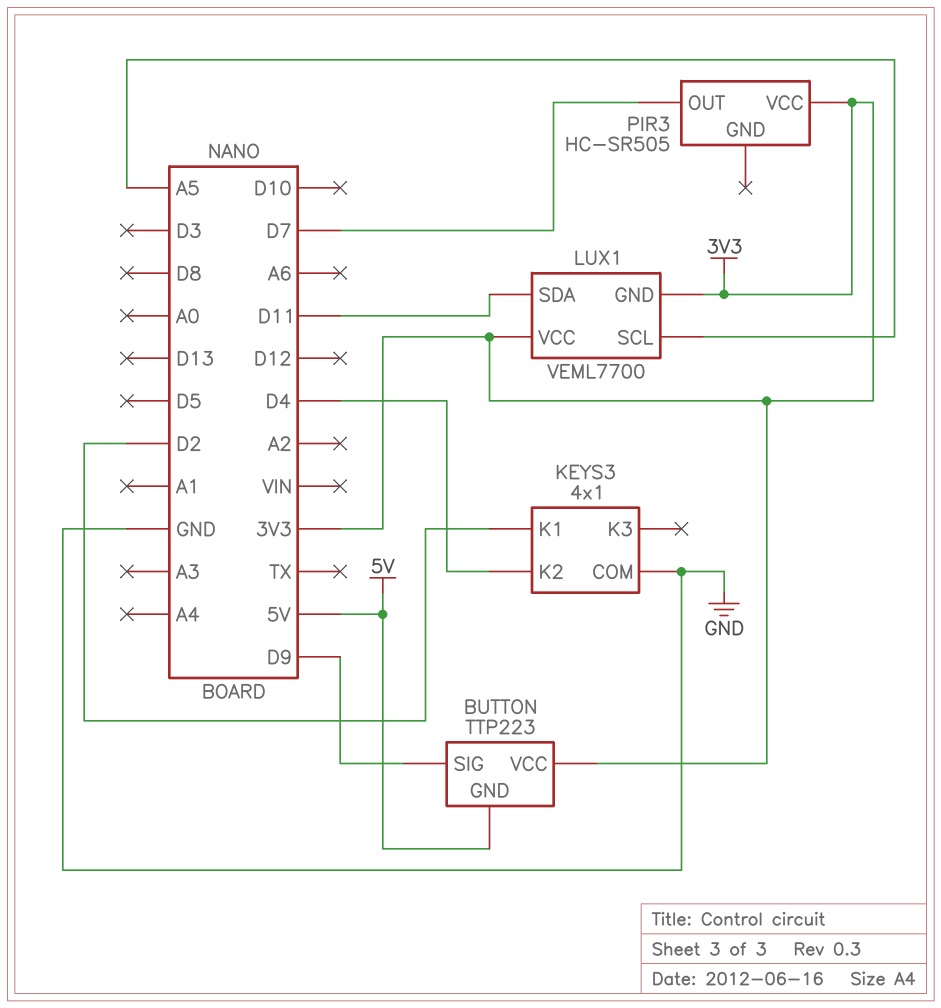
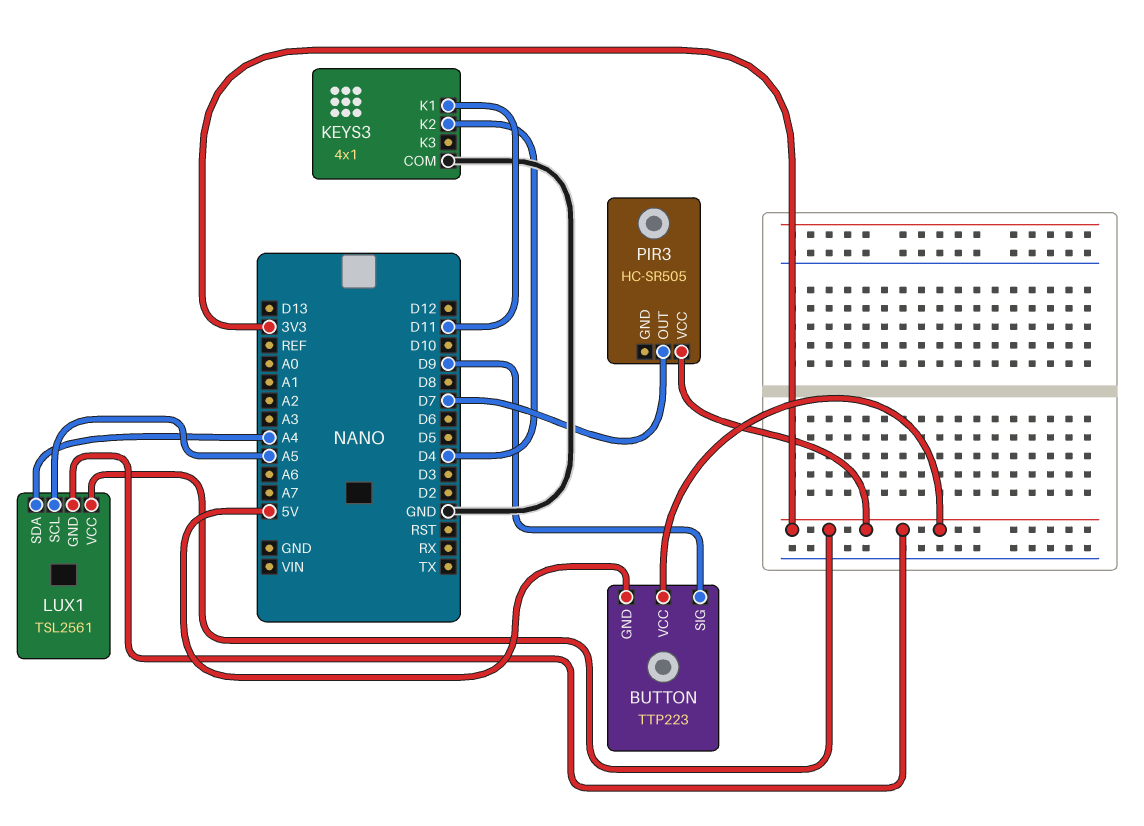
KEYS3 pin K1: D2 -> D11
LUX1: VEML7700 -> TSL2561
LUX1 pin SDA: D11 -> A4

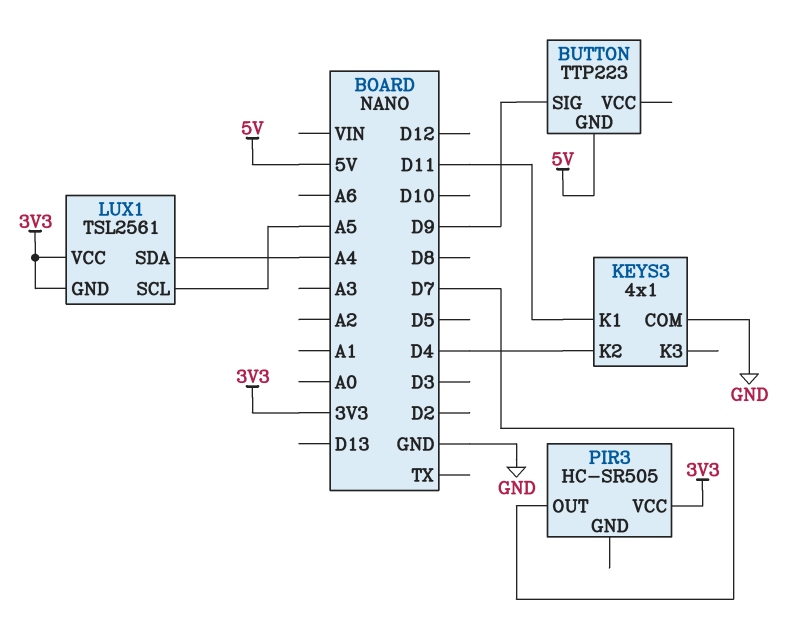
BUTTON pin VCC: 3V3 -> none

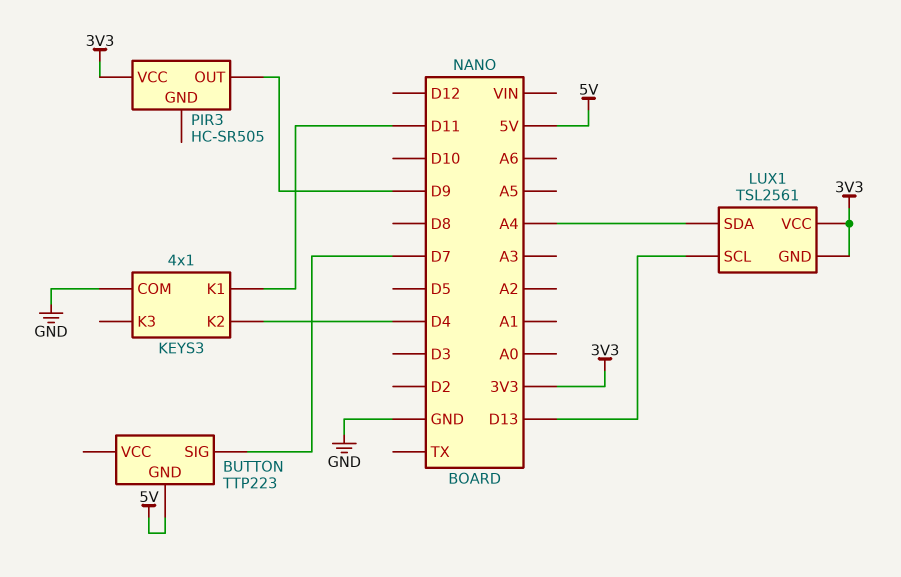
BUTTON pin SIG: D9 -> D7
LUX1 pin SCL: A5 -> D13
PIR3 pin OUT: D7 -> D9

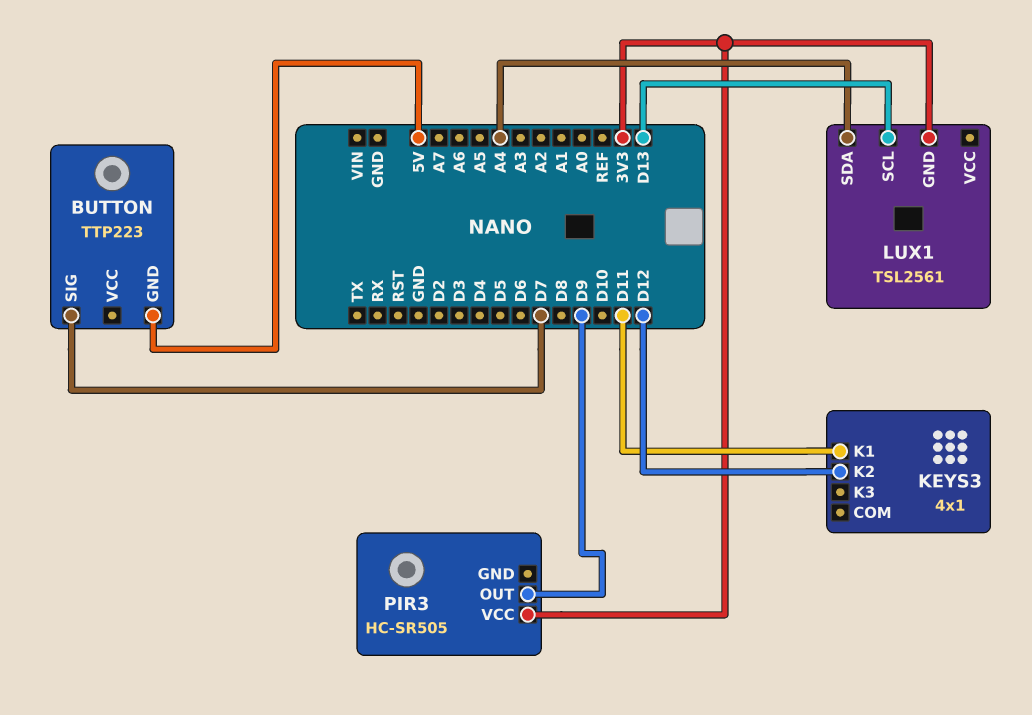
KEYS3 pin COM: GND -> none
KEYS3 pin K2: D4 -> D12
LUX1 pin VCC: 3V3 -> none

